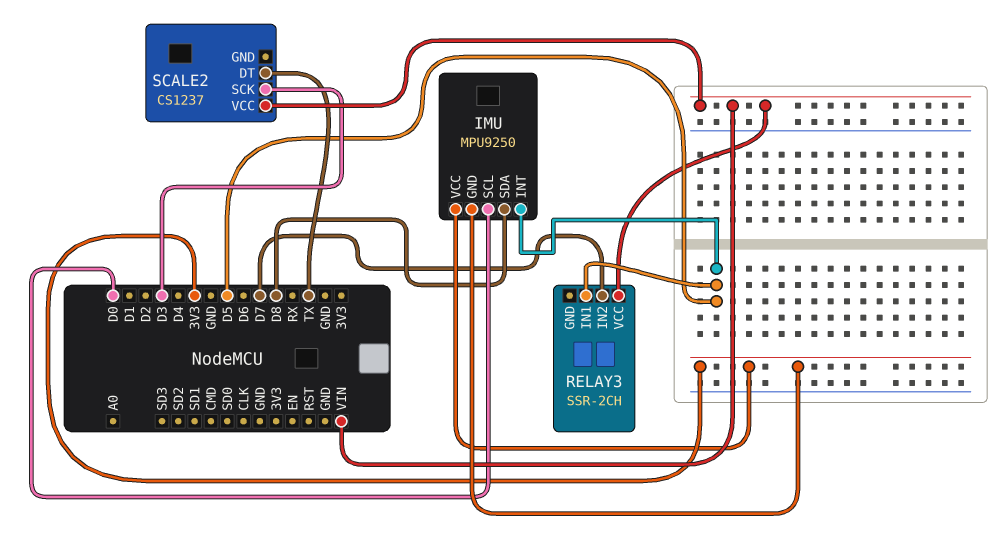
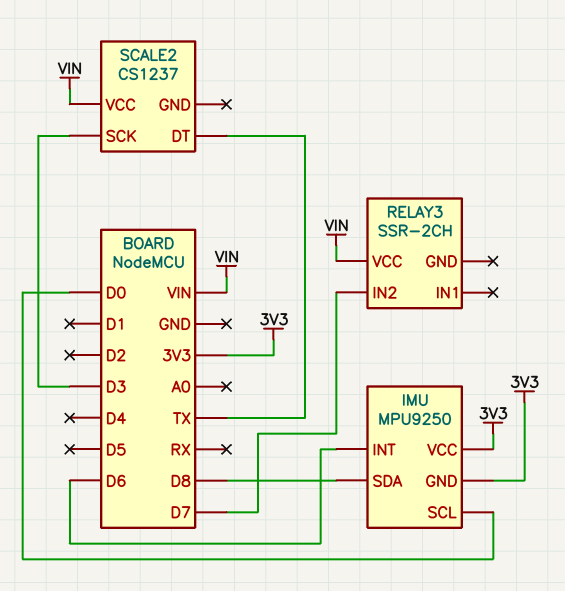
IMU pin INT: D5 -> D6
RELAY3 pin IN1: D5 -> none

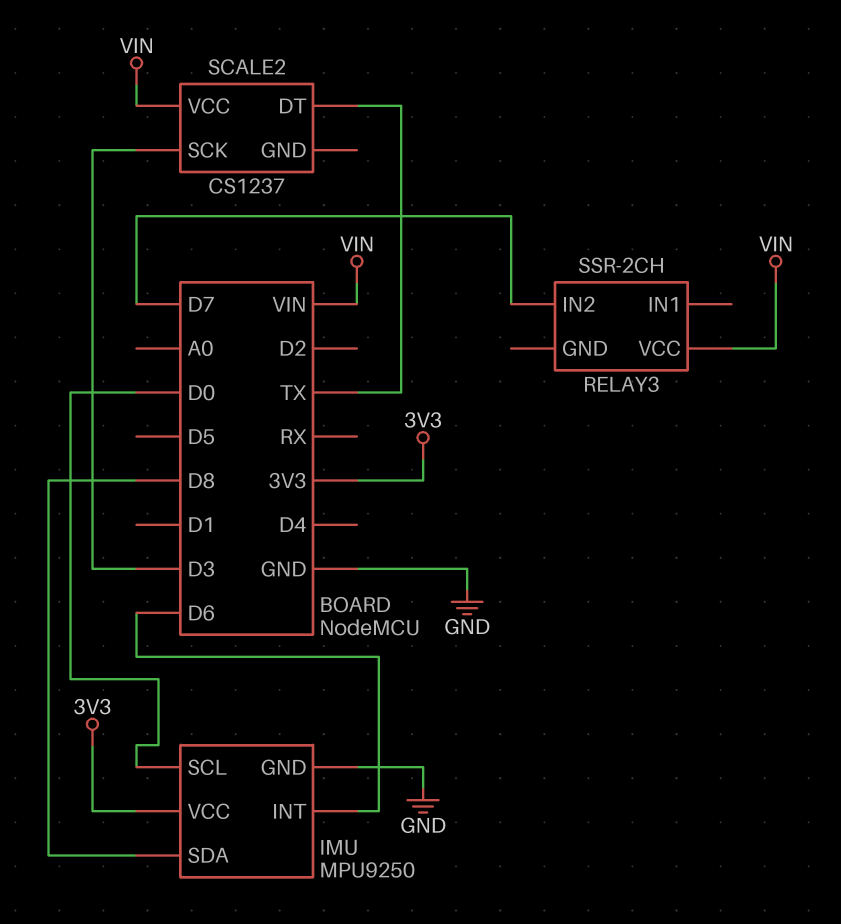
IMU pin GND: 3V3 -> GND

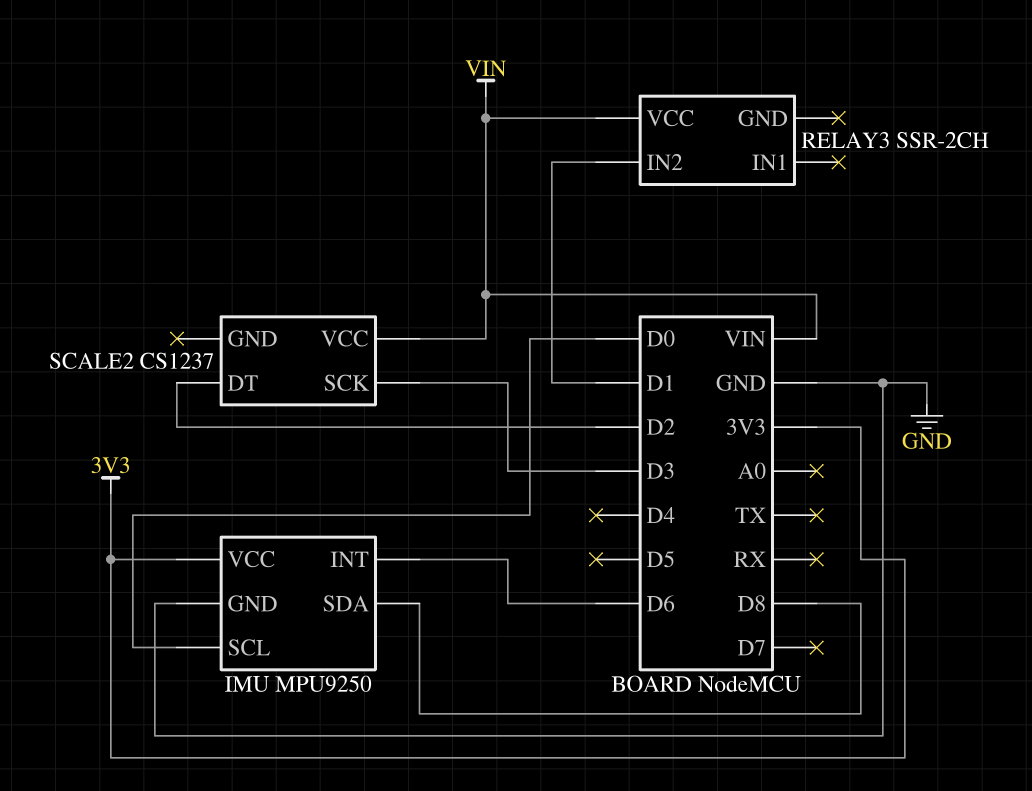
RELAY3 pin IN2: D7 -> D1
SCALE2 pin DT: TX -> D2

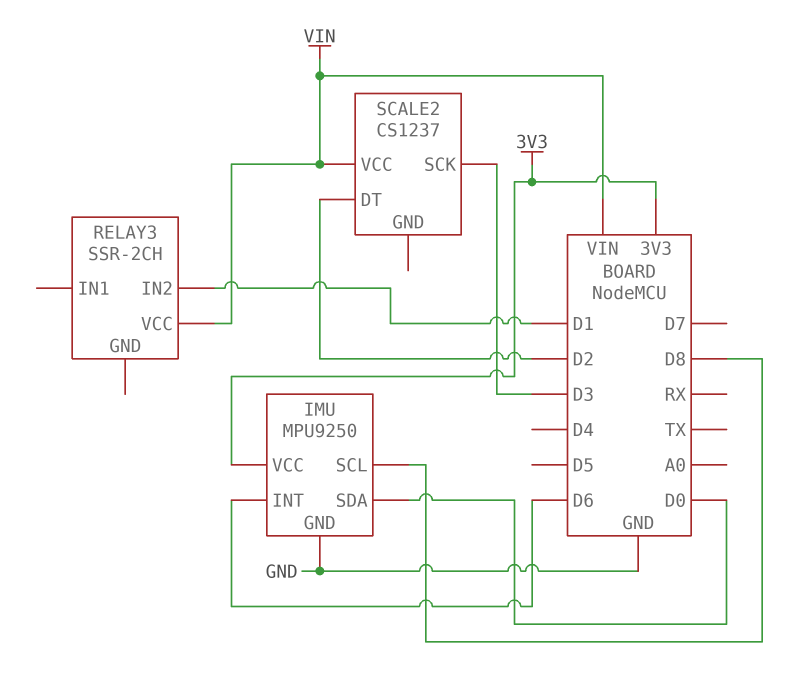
IMU pin SCL: D0 -> D8
IMU pin SDA: D8 -> D0

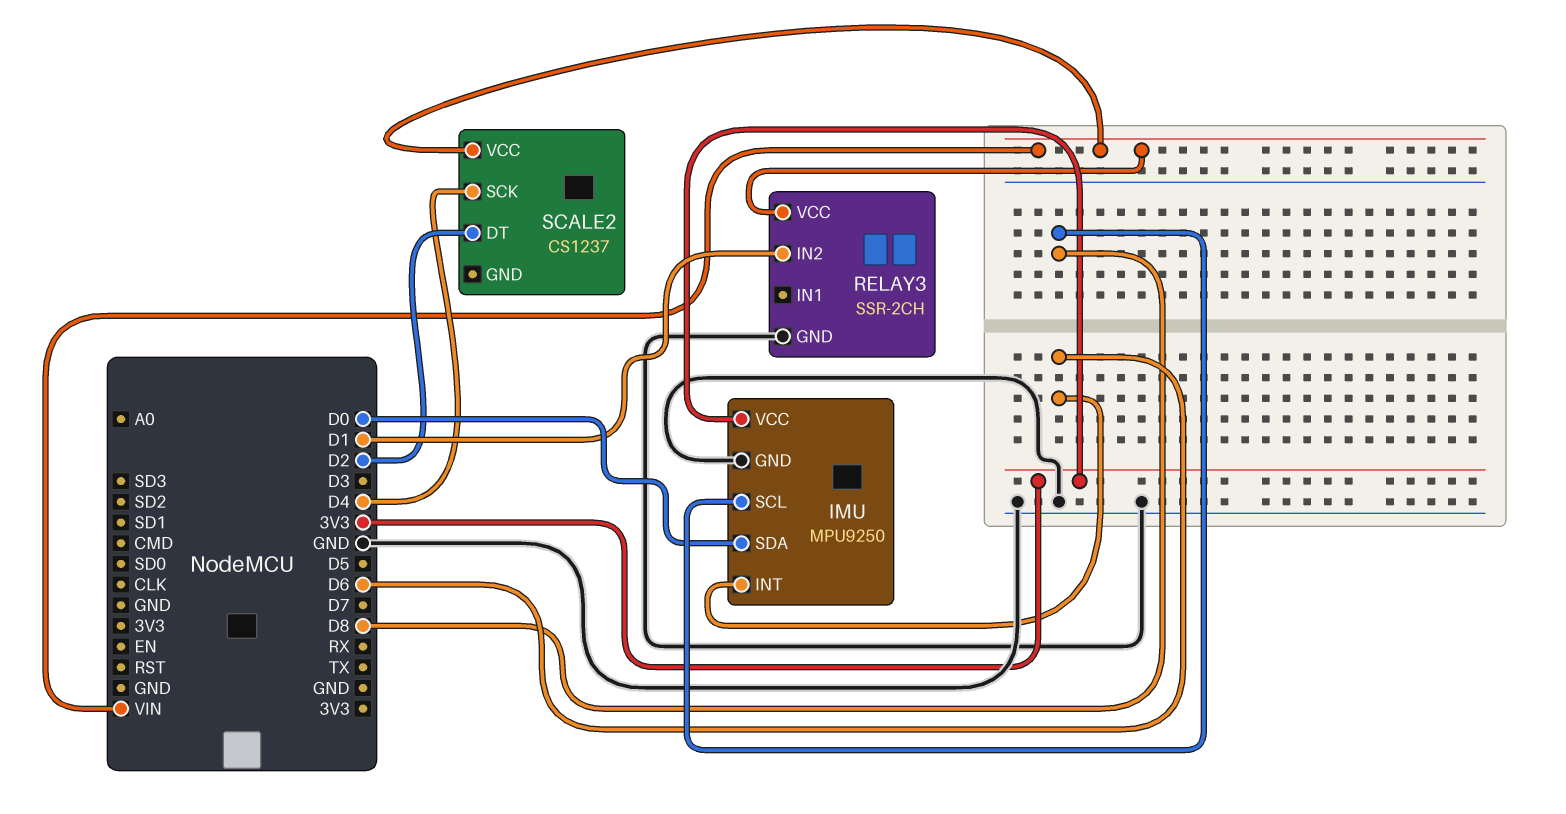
RELAY3 pin GND: none -> GND
SCALE2 pin SCK: D3 -> D4

